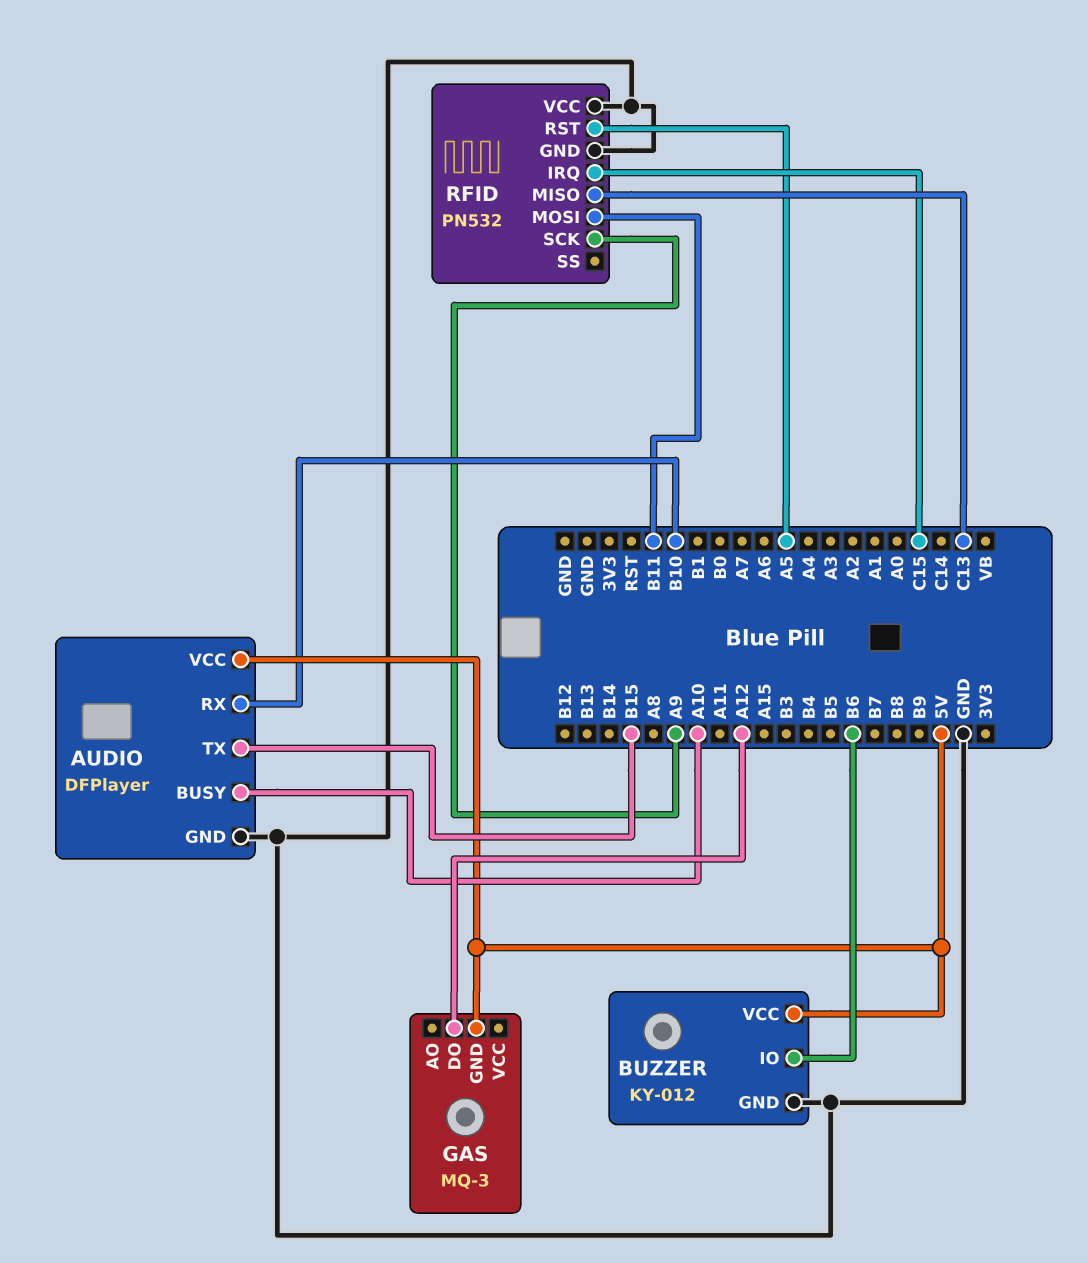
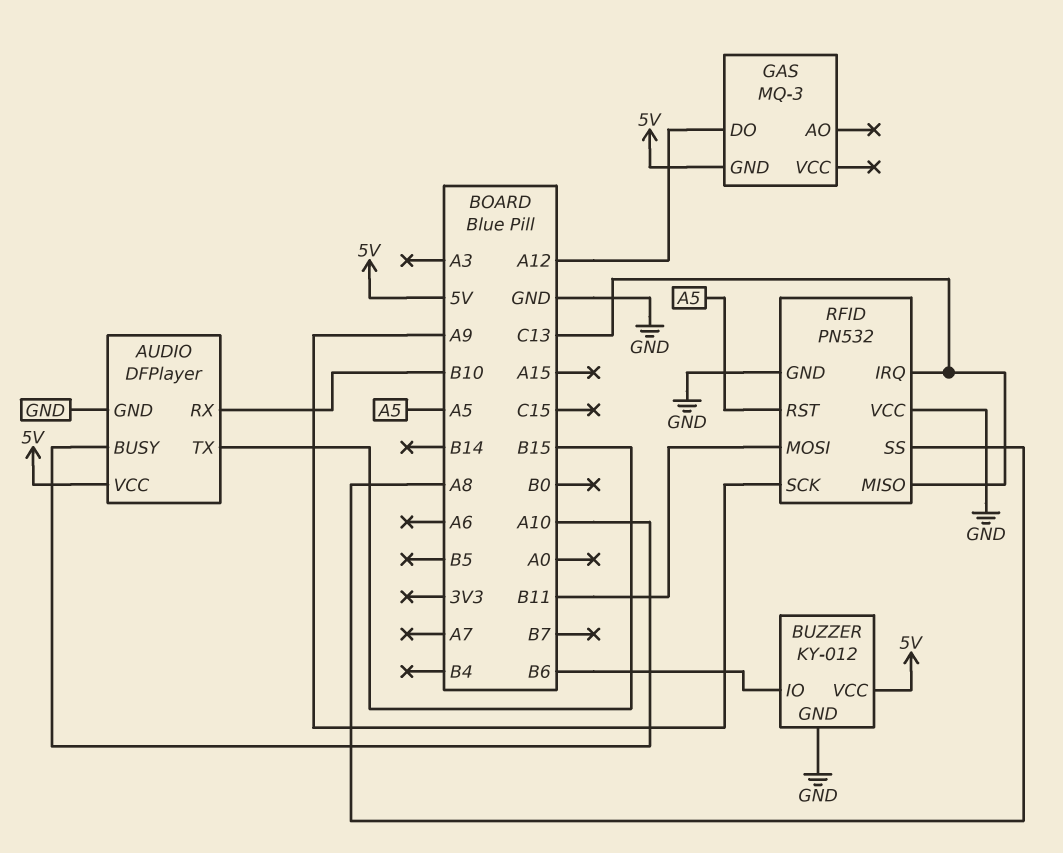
RFID pin IRQ: C15 -> C13
RFID pin SS: none -> A8

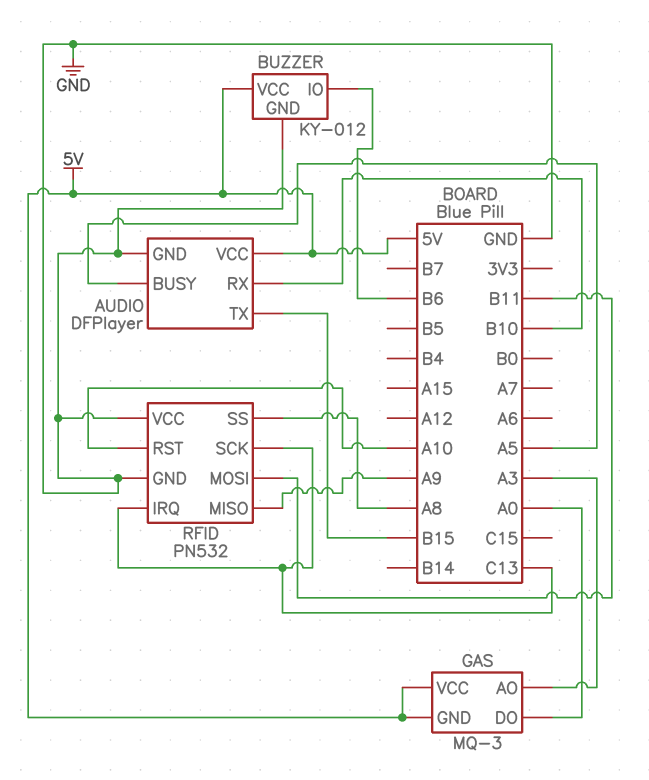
AUDIO pin BUSY: A10 -> A5
GAS pin AO: none -> A3
GAS pin DO: A12 -> A0
GAS pin VCC: none -> 5V
RFID pin MISO: C13 -> A9
RFID pin RST: A5 -> A10
RFID pin SCK: A9 -> C13

